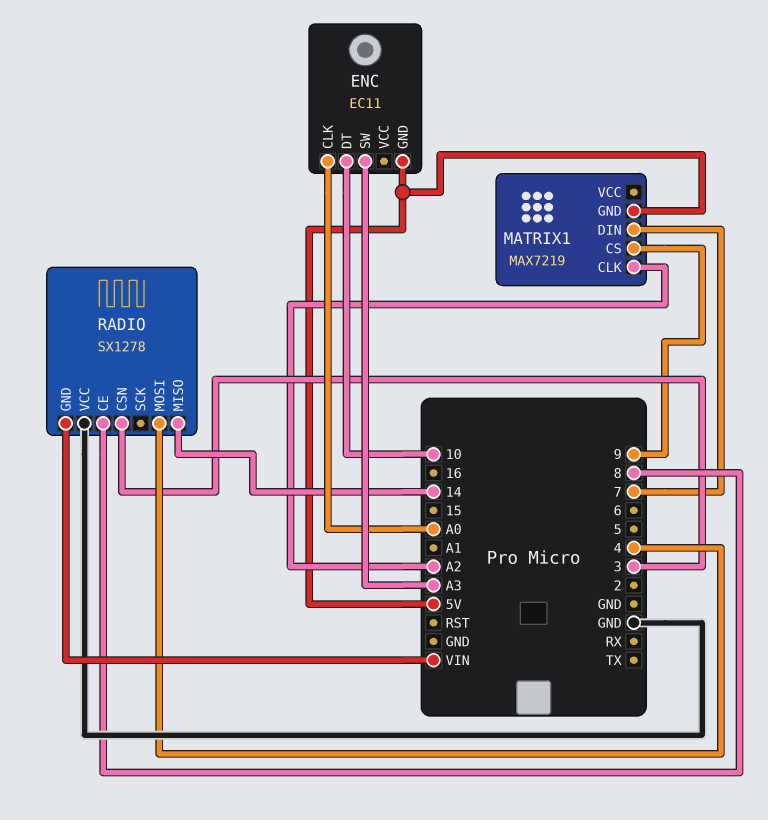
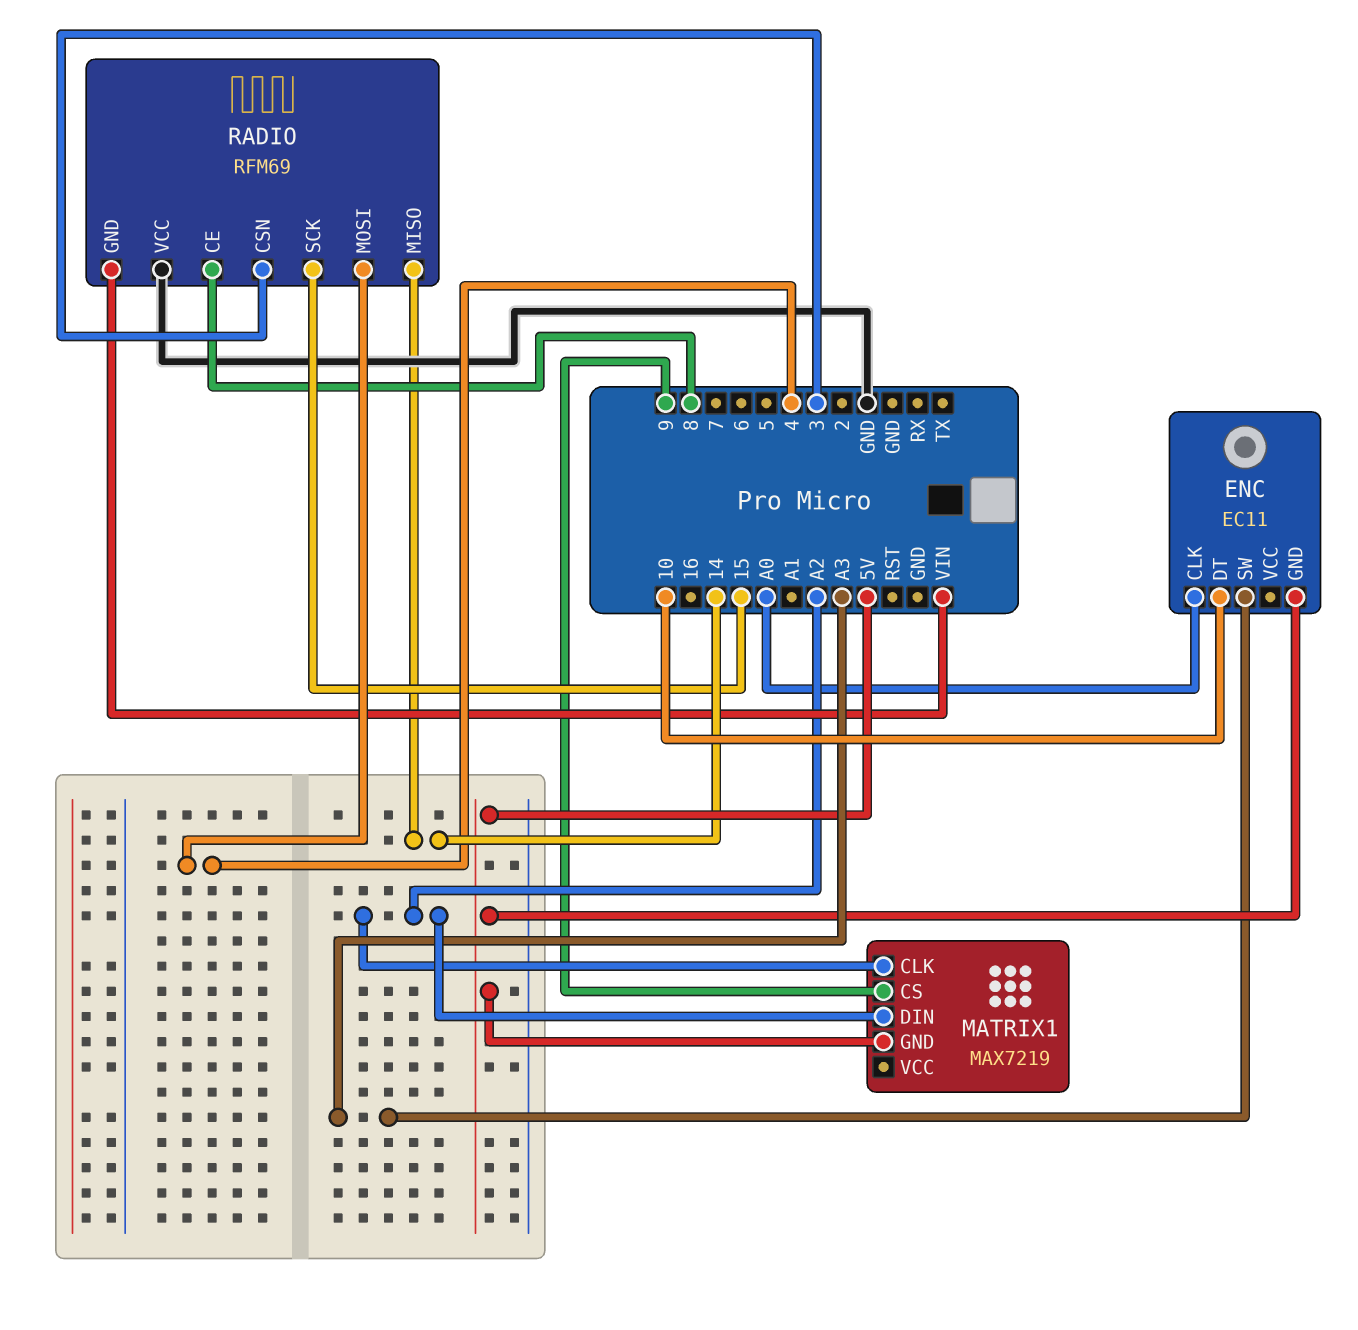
MATRIX1 pin DIN: 7 -> A2
RADIO: SX1278 -> RFM69
RADIO pin SCK: none -> 15

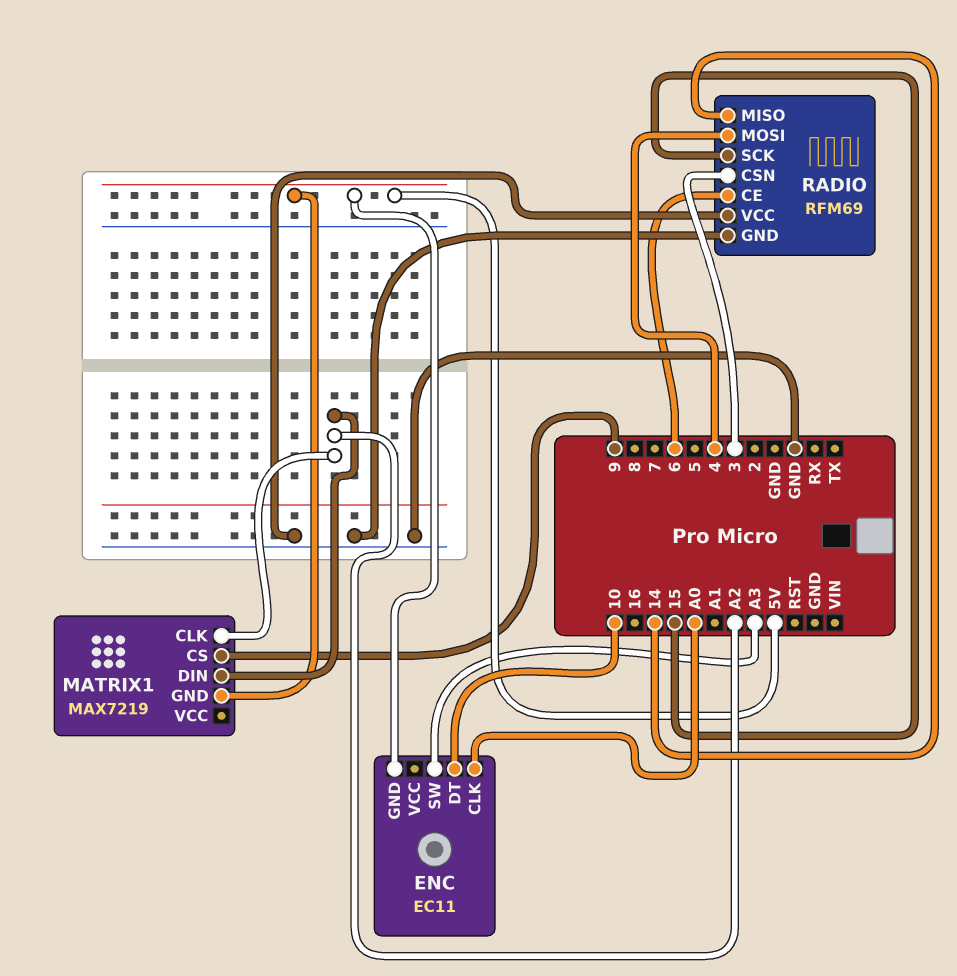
RADIO pin CE: 8 -> 6
RADIO pin GND: VIN -> GND

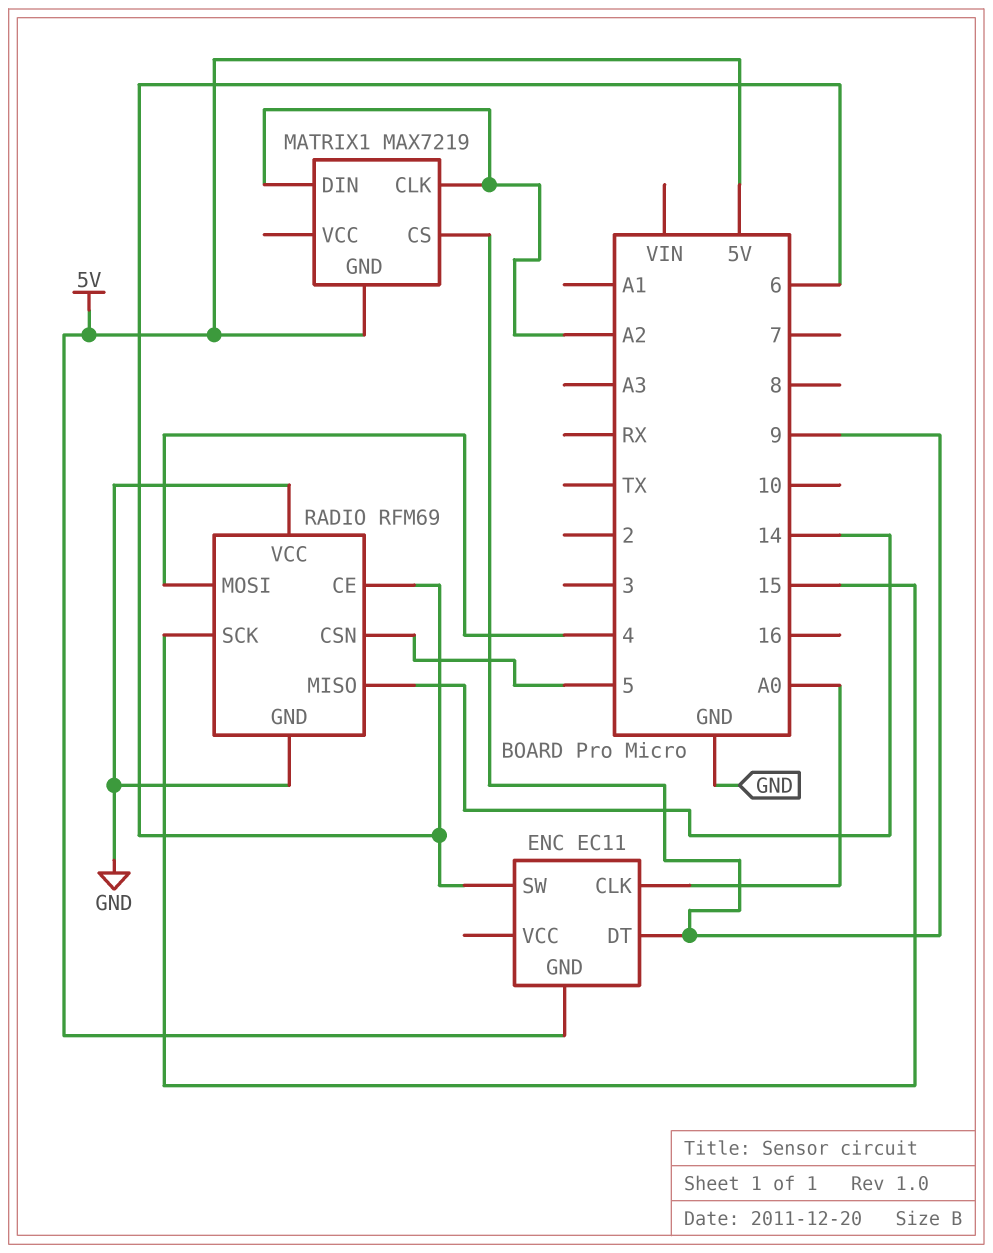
ENC pin DT: 10 -> 9
ENC pin SW: A3 -> 6
RADIO pin CSN: 3 -> 5

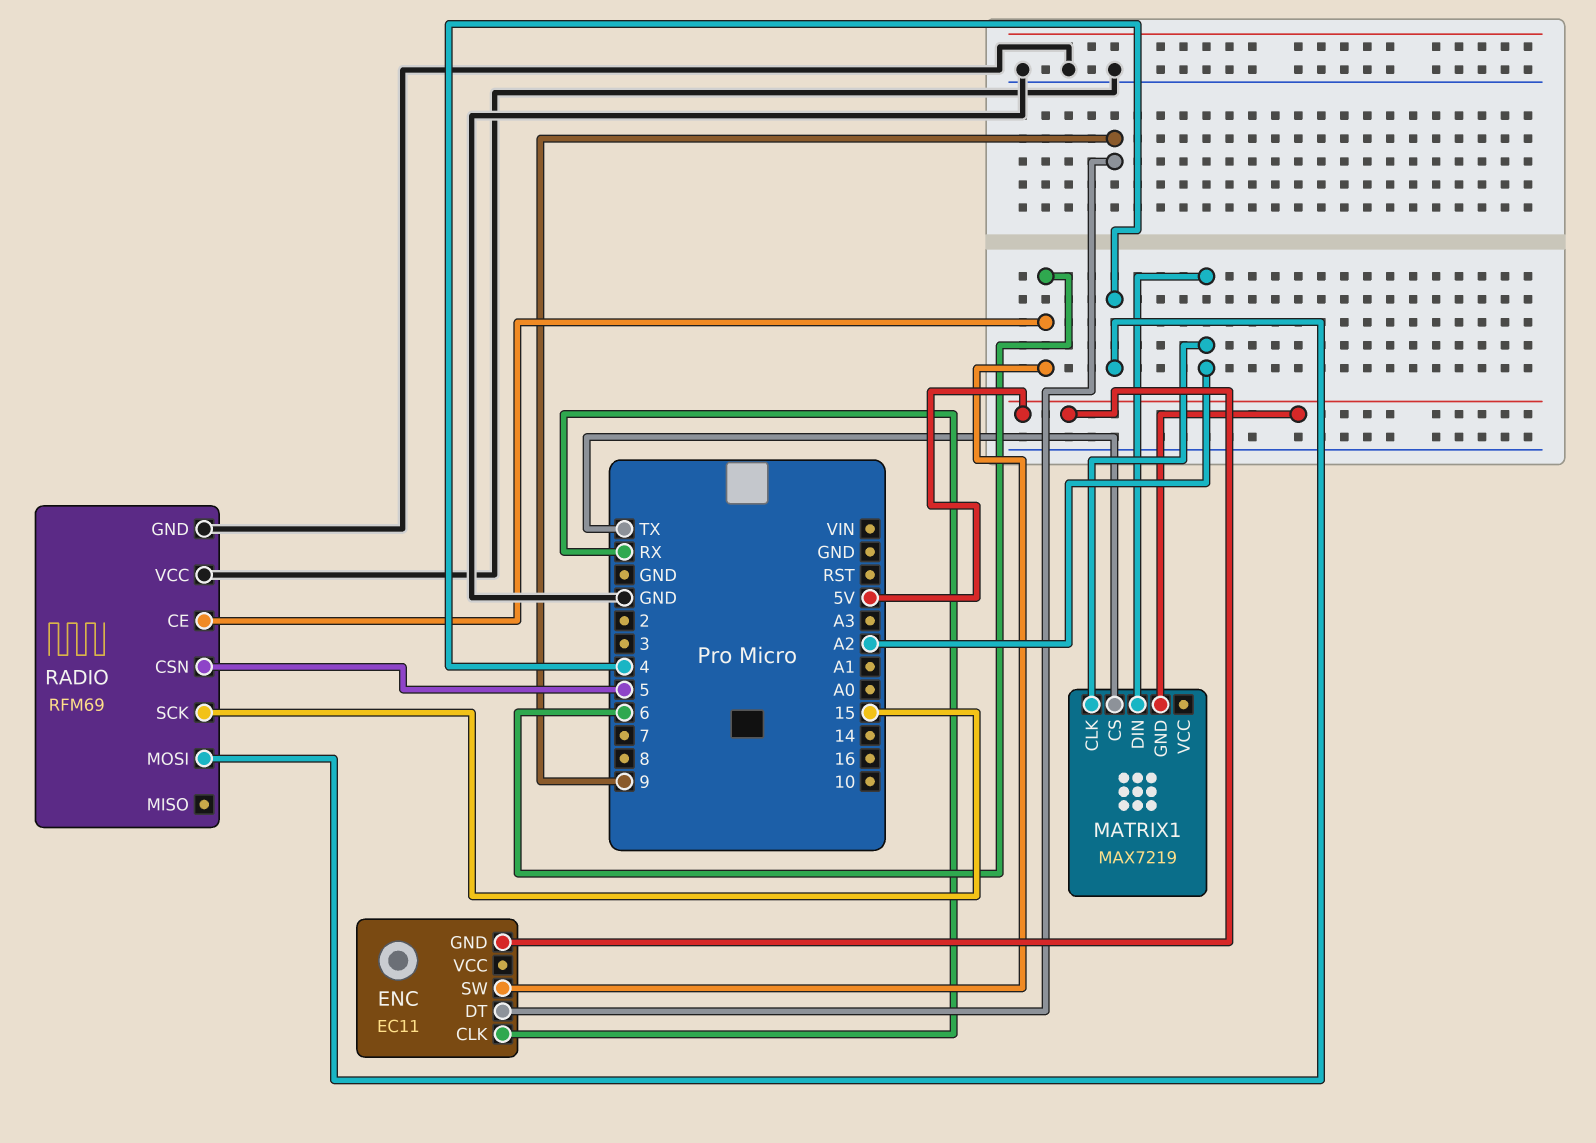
ENC pin CLK: A0 -> RX
MATRIX1 pin CS: 9 -> TX
RADIO pin MISO: 14 -> none

